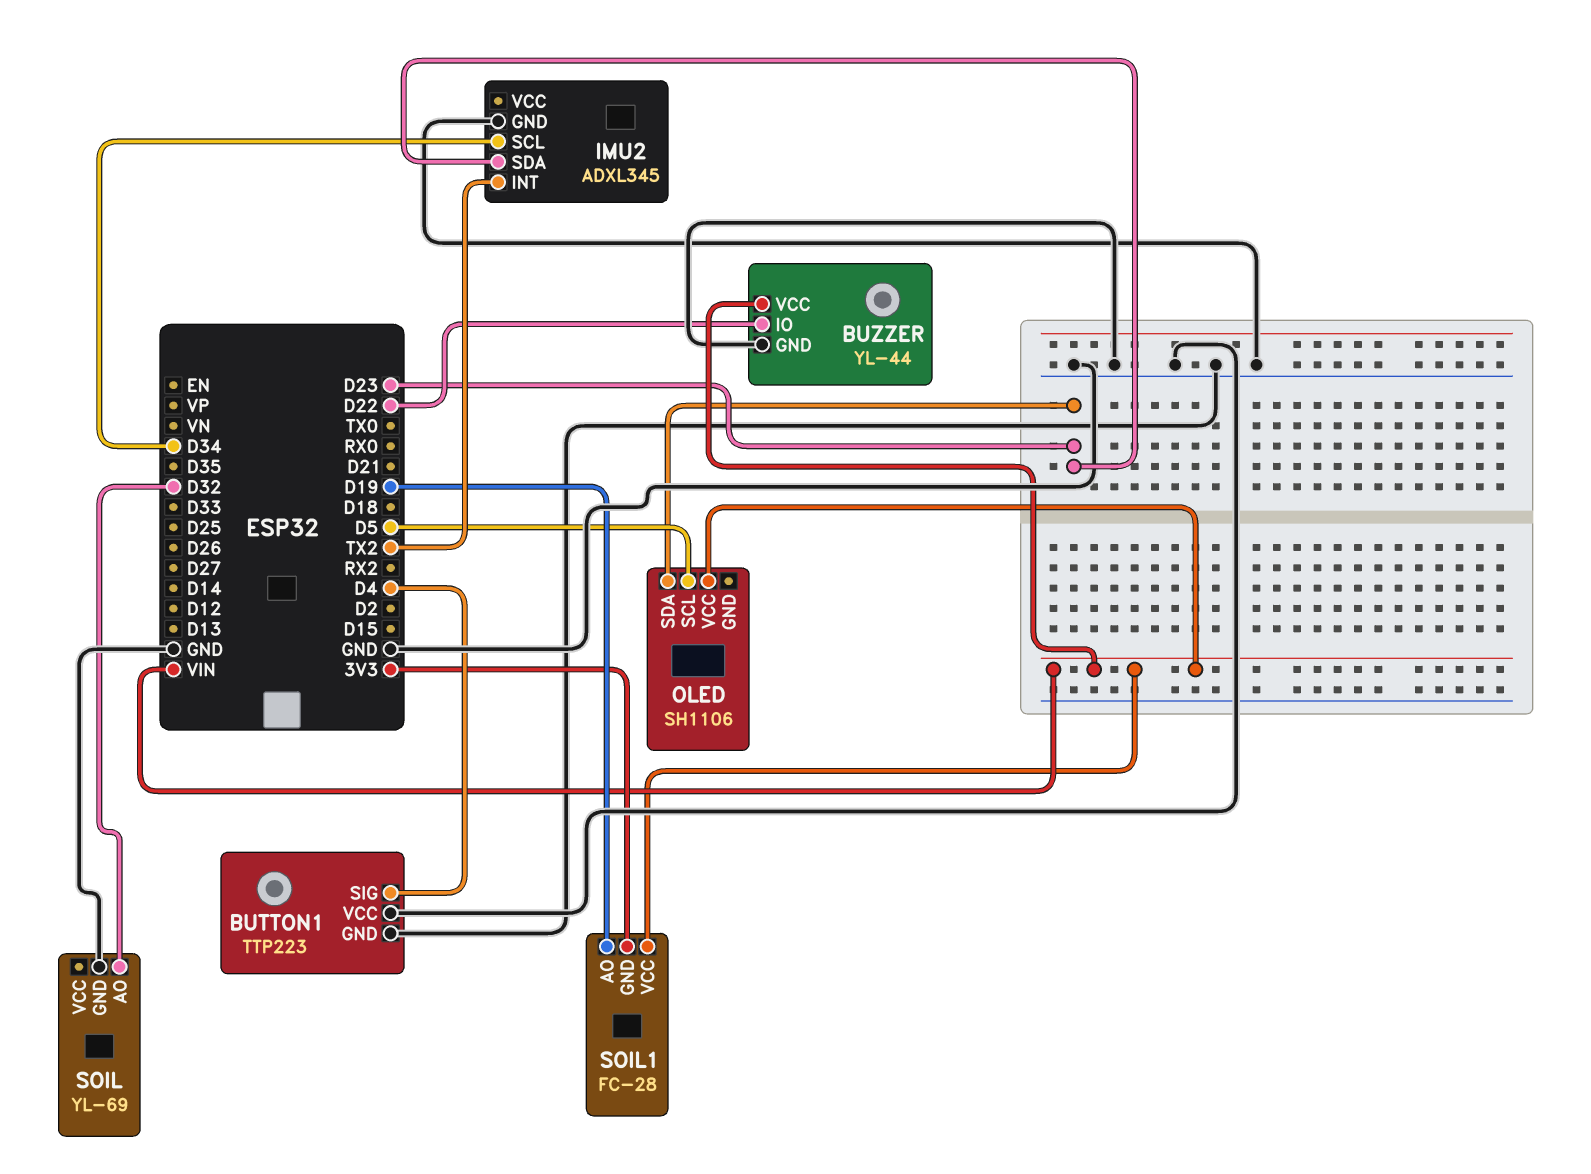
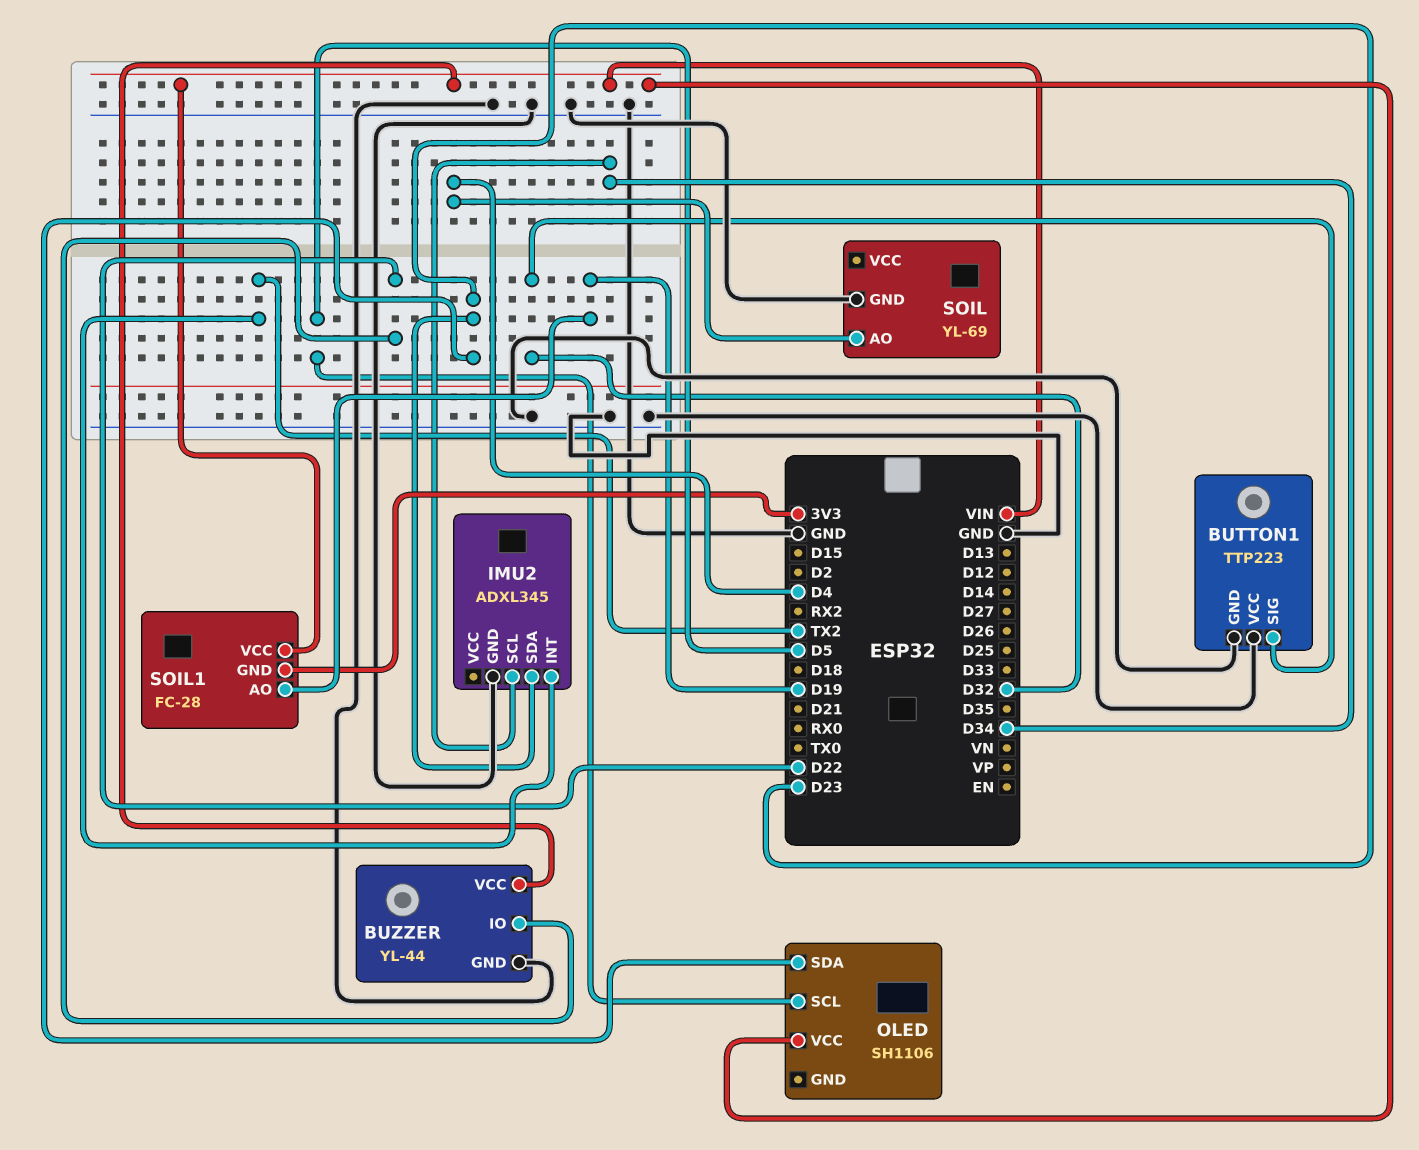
BUTTON1 pin SIG: D4 -> D32
SOIL pin AO: D32 -> D4

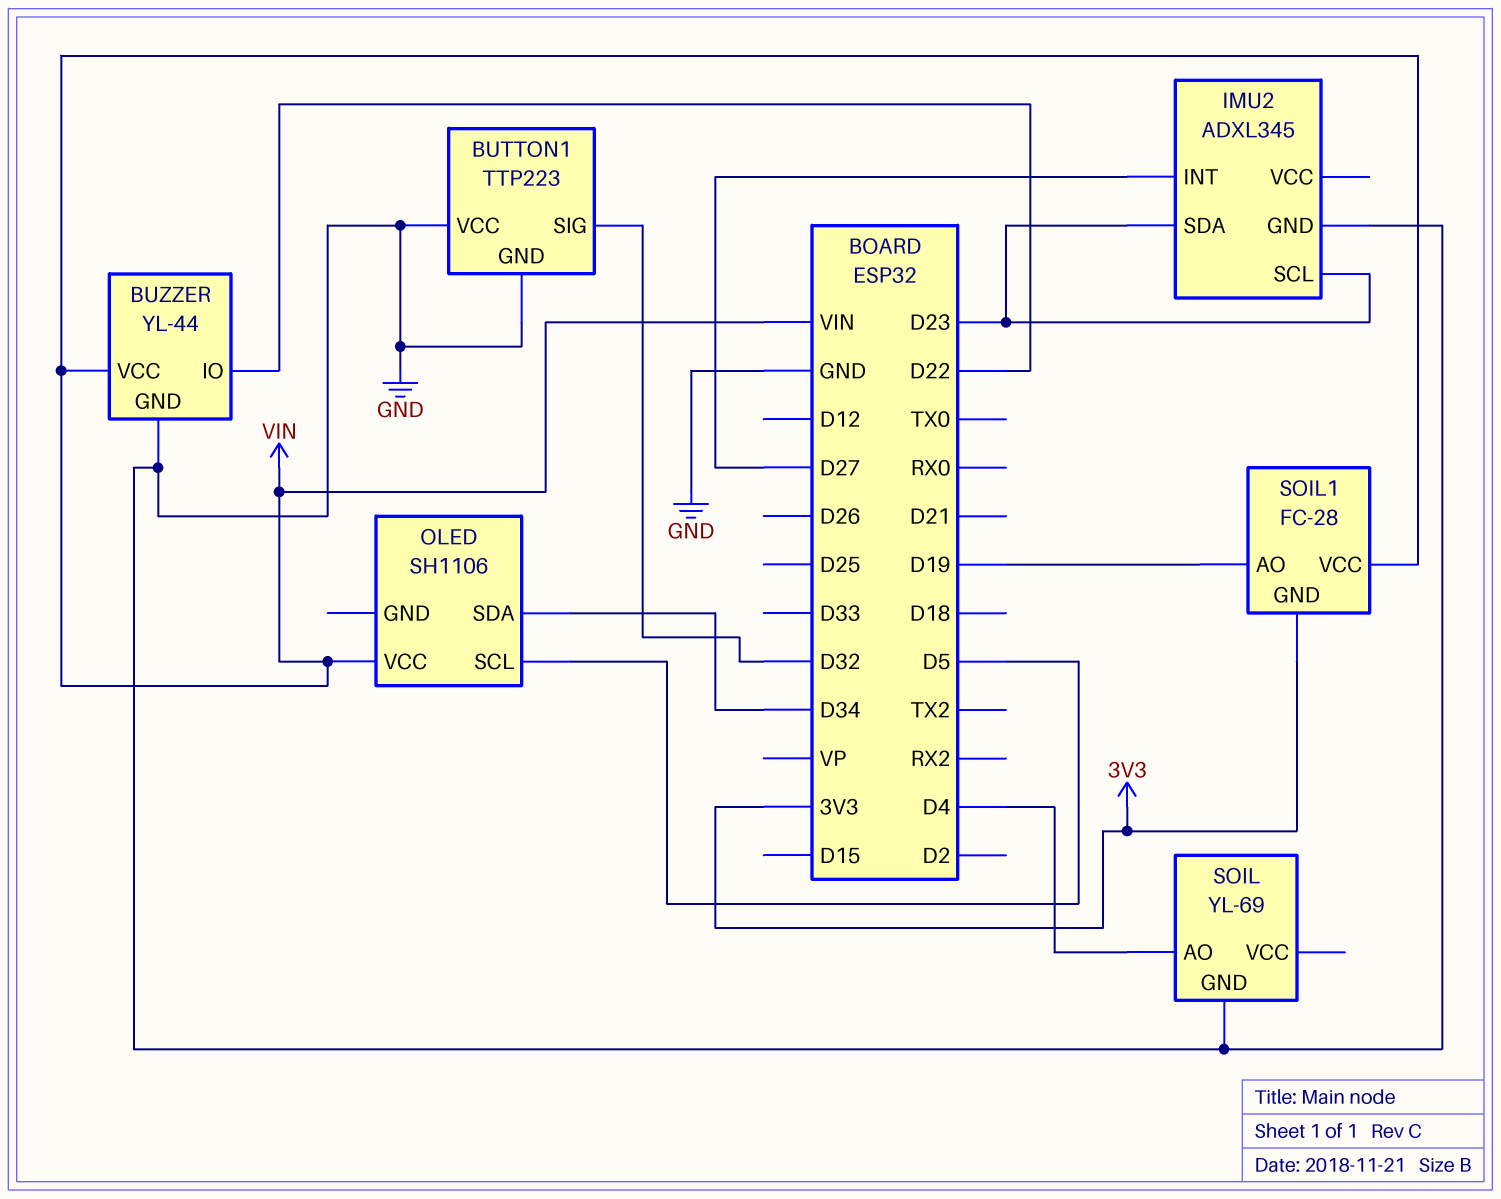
IMU2 pin INT: TX2 -> D27
IMU2 pin SCL: D34 -> D23
OLED pin SDA: D23 -> D34

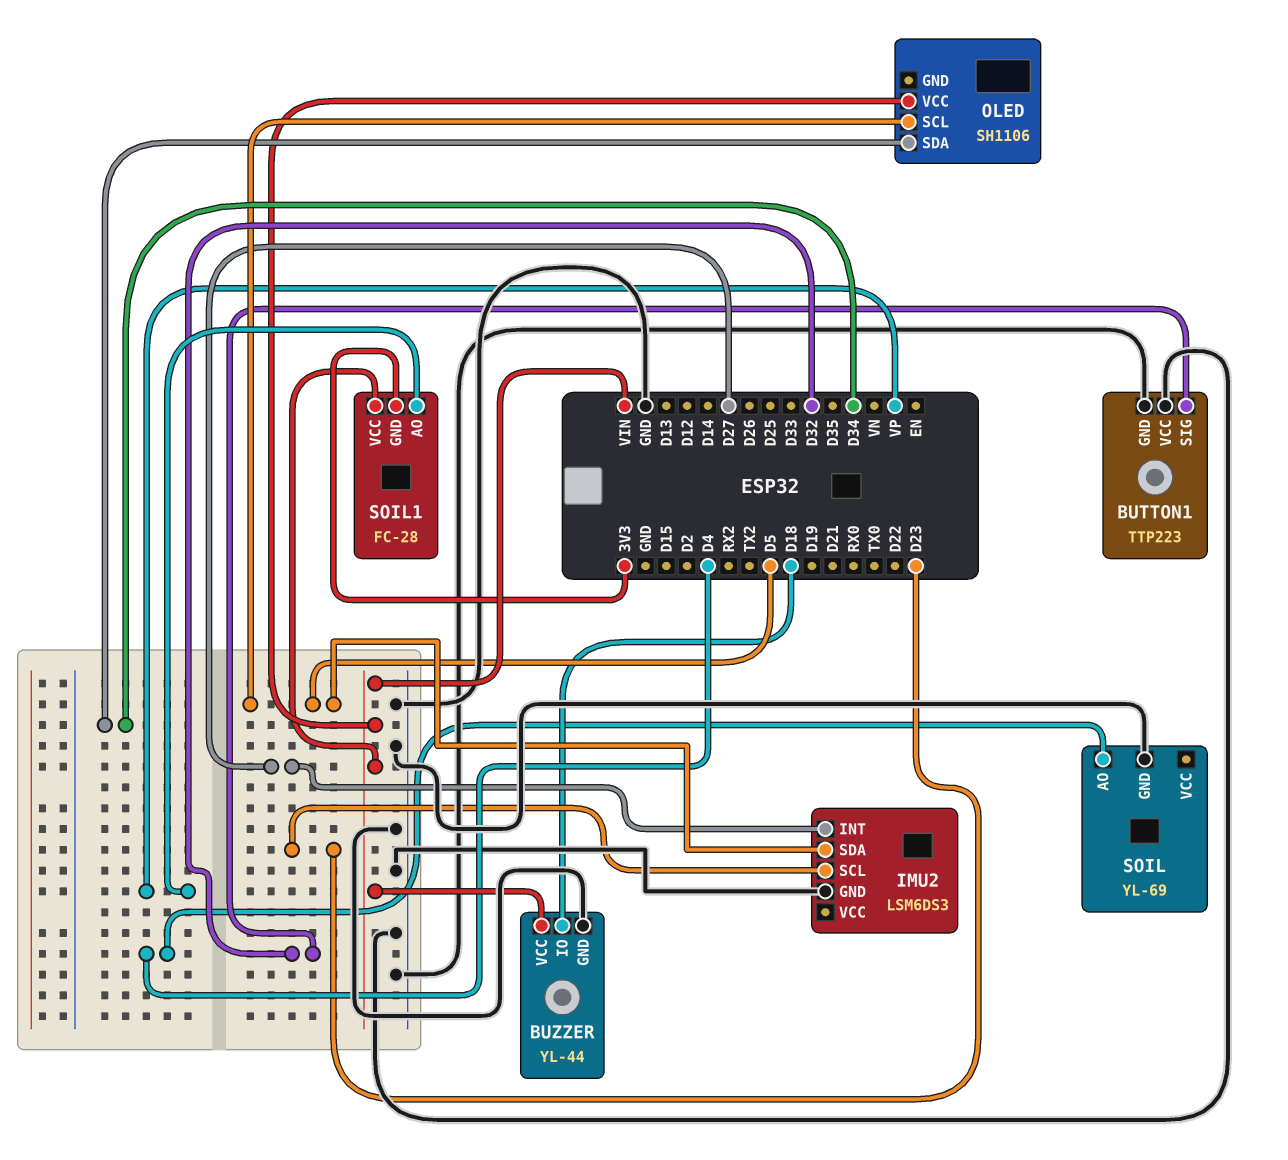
BUZZER pin IO: D22 -> D18
IMU2: ADXL345 -> LSM6DS3
IMU2 pin SDA: D23 -> D5
SOIL1 pin AO: D19 -> VP

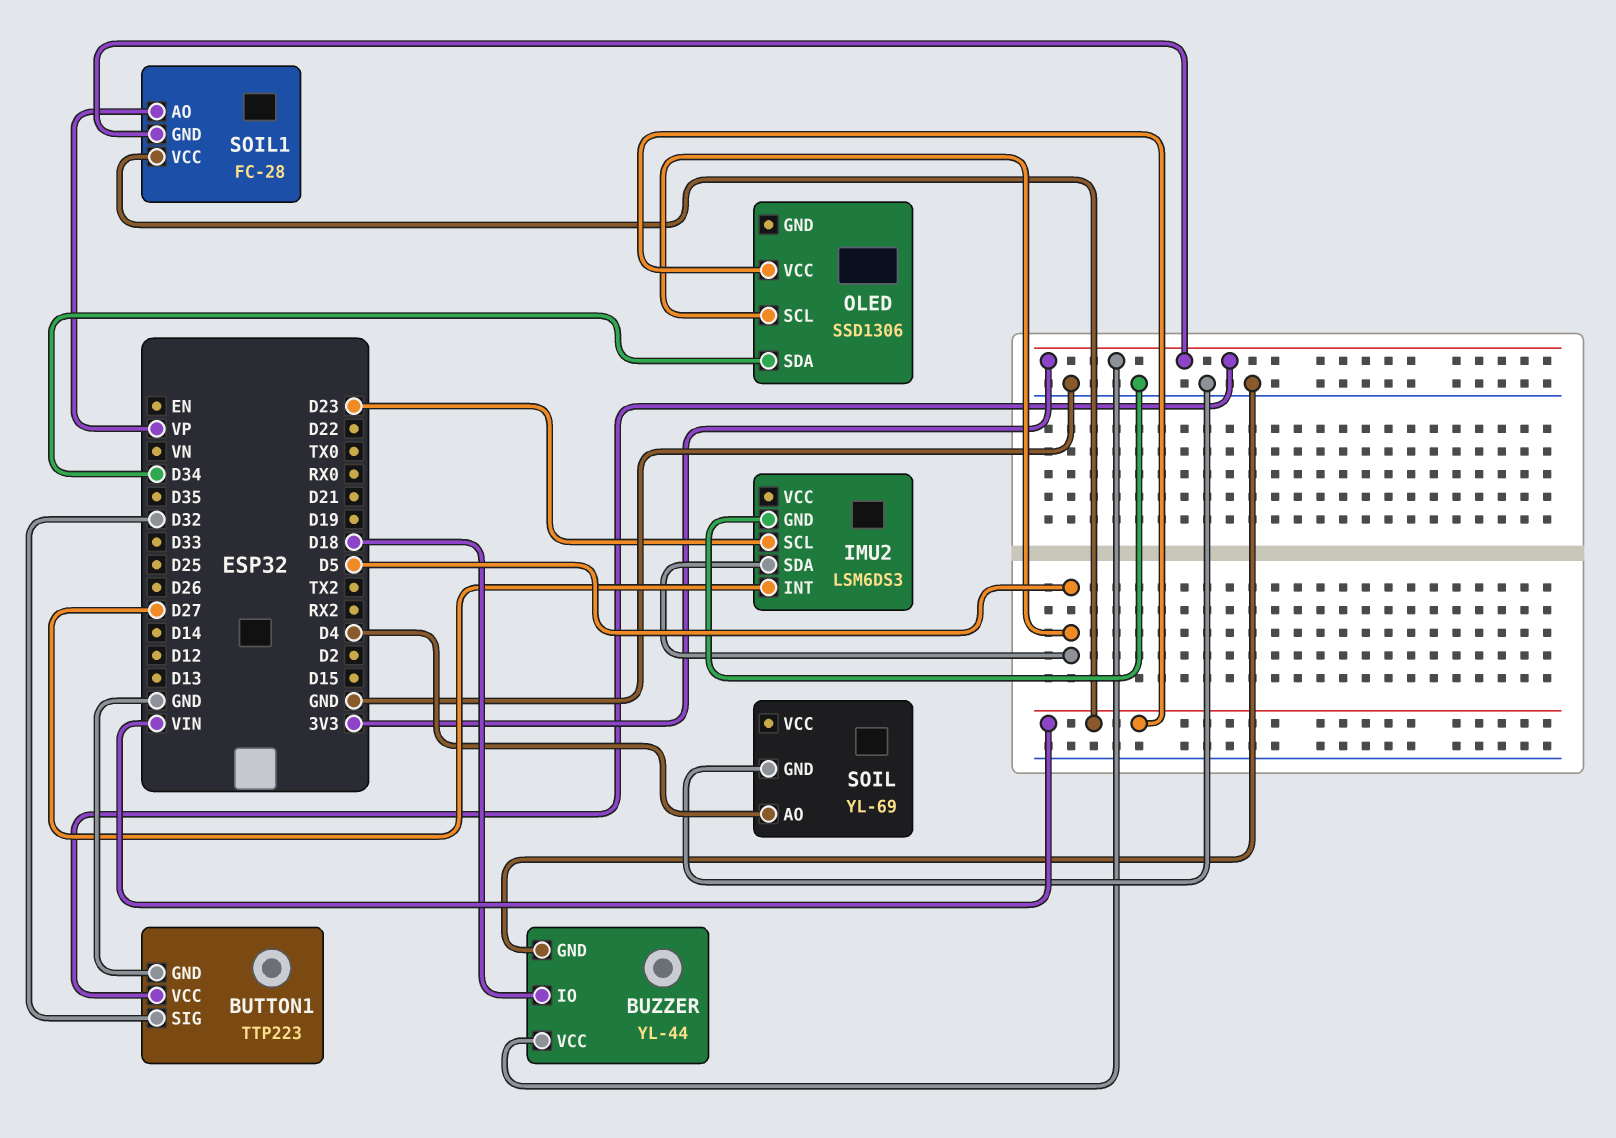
BUTTON1 pin VCC: GND -> 3V3
BUZZER pin VCC: VIN -> 3V3
OLED: SH1106 -> SSD1306

